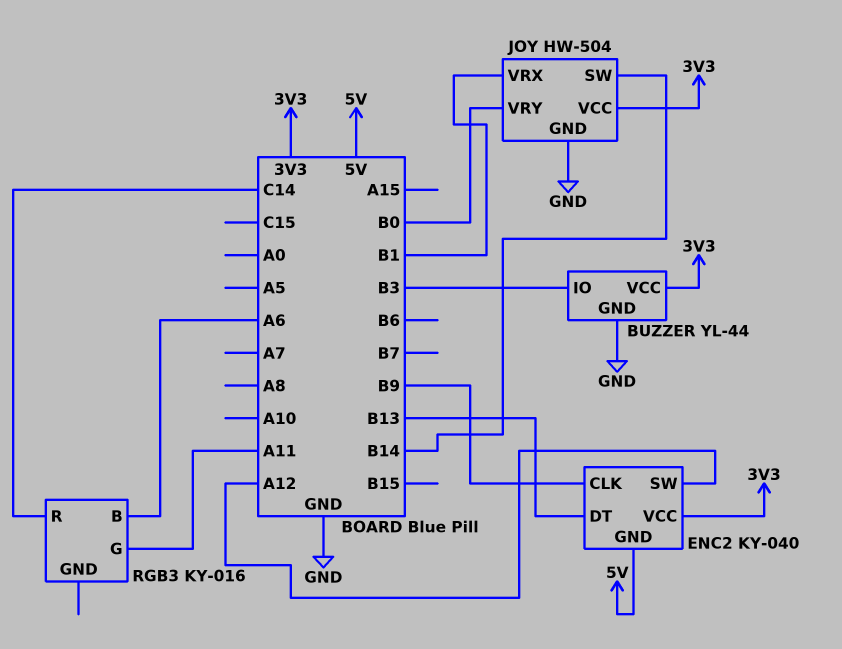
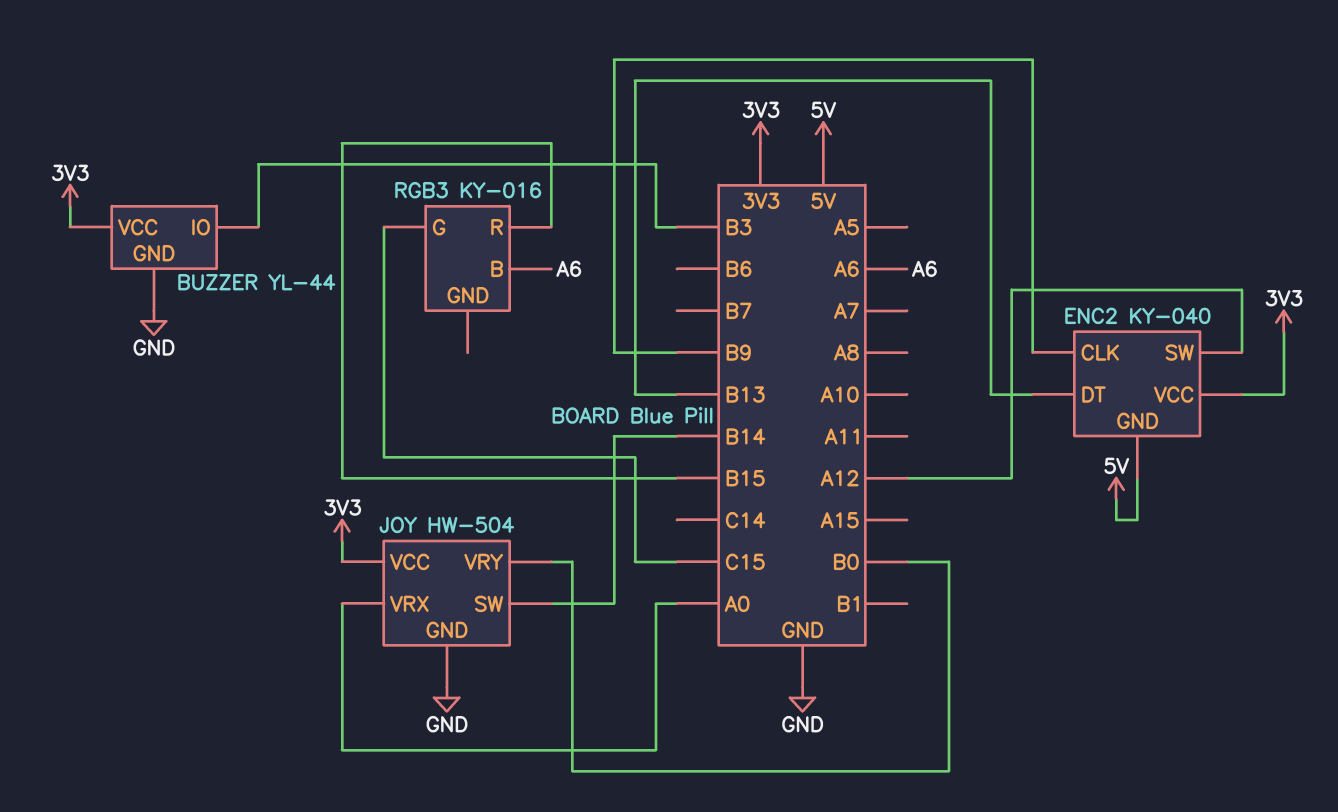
JOY pin VRX: B1 -> A0
RGB3 pin G: A11 -> C15
RGB3 pin R: C14 -> B15

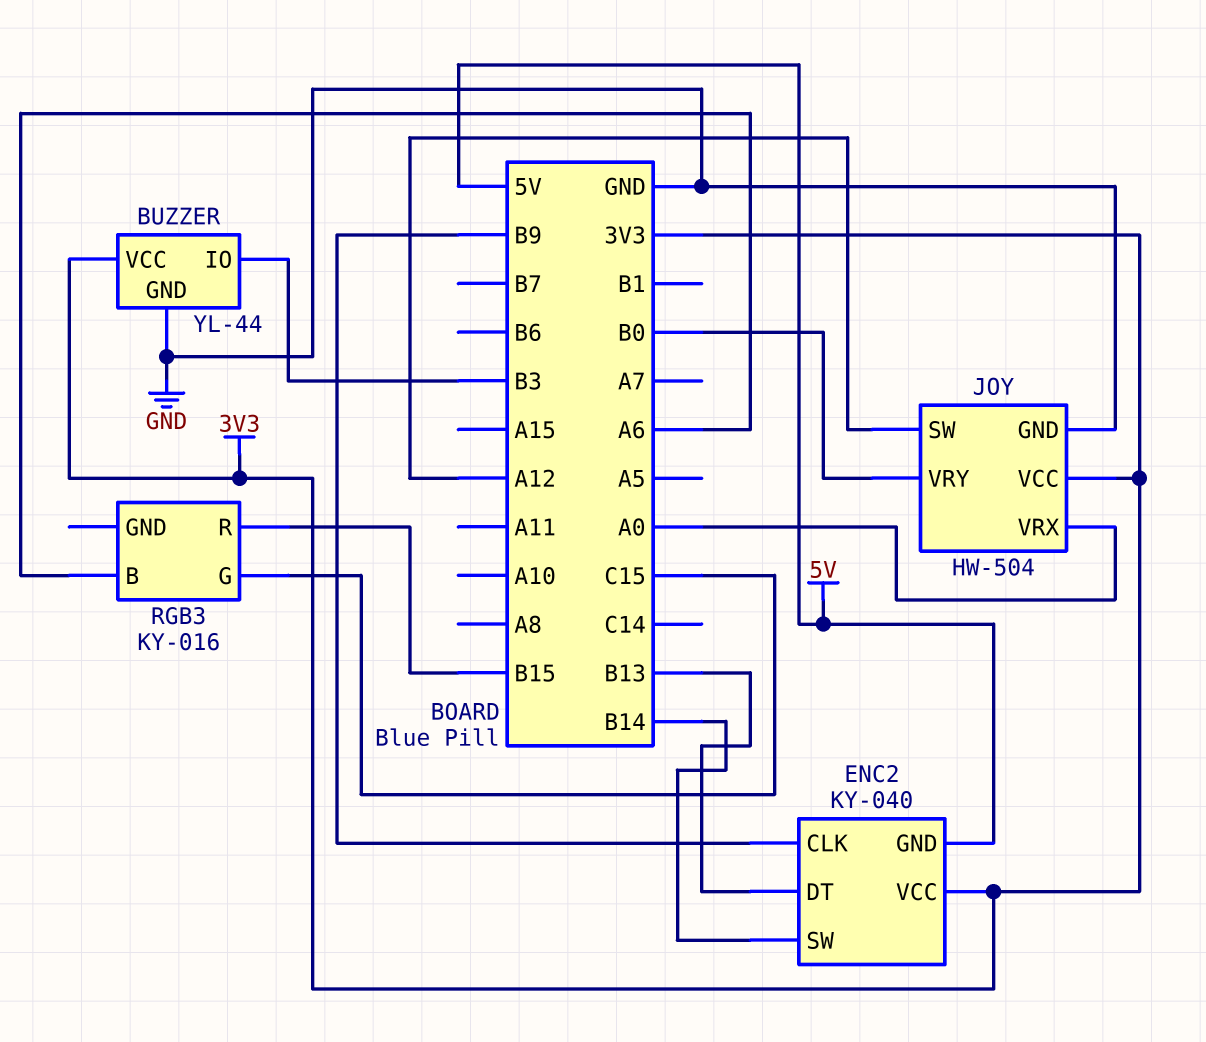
ENC2 pin SW: A12 -> B14
JOY pin SW: B14 -> A12

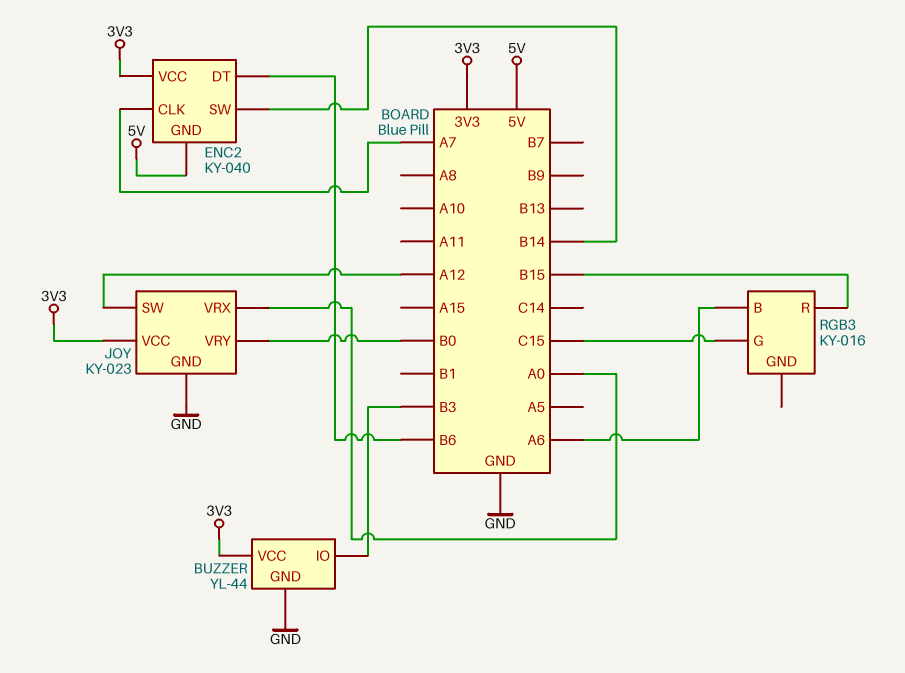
ENC2 pin CLK: B9 -> A7
ENC2 pin DT: B13 -> B6
JOY: HW-504 -> KY-023

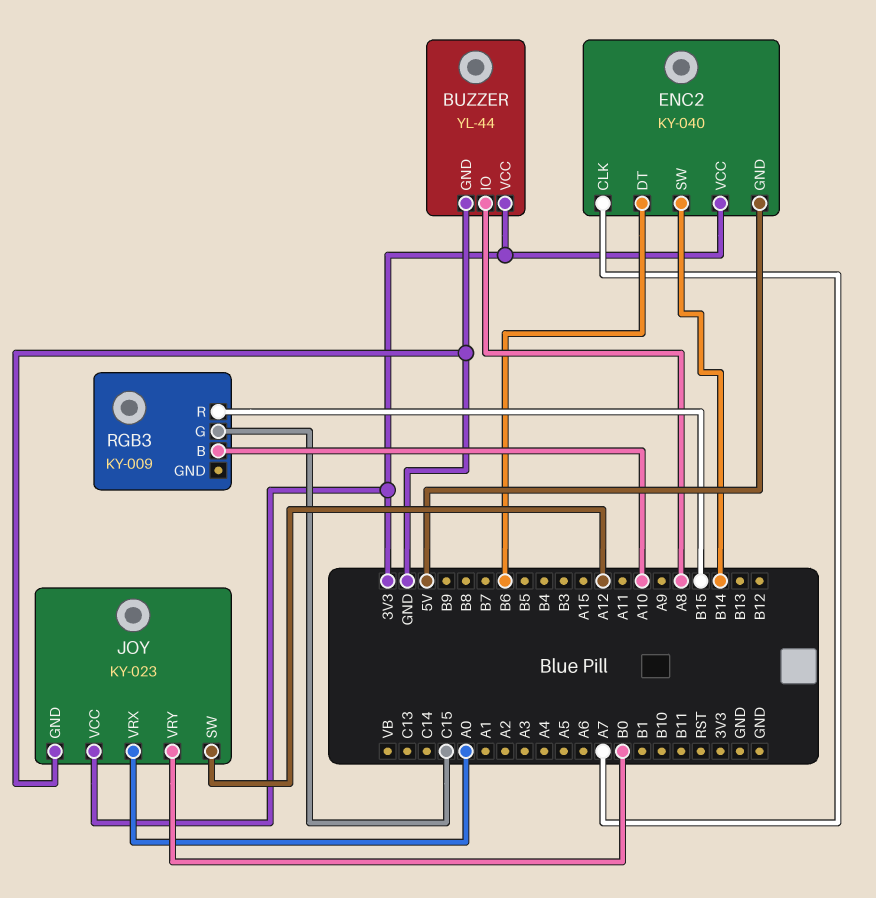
BUZZER pin IO: B3 -> A8
RGB3: KY-016 -> KY-009
RGB3 pin B: A6 -> A10

